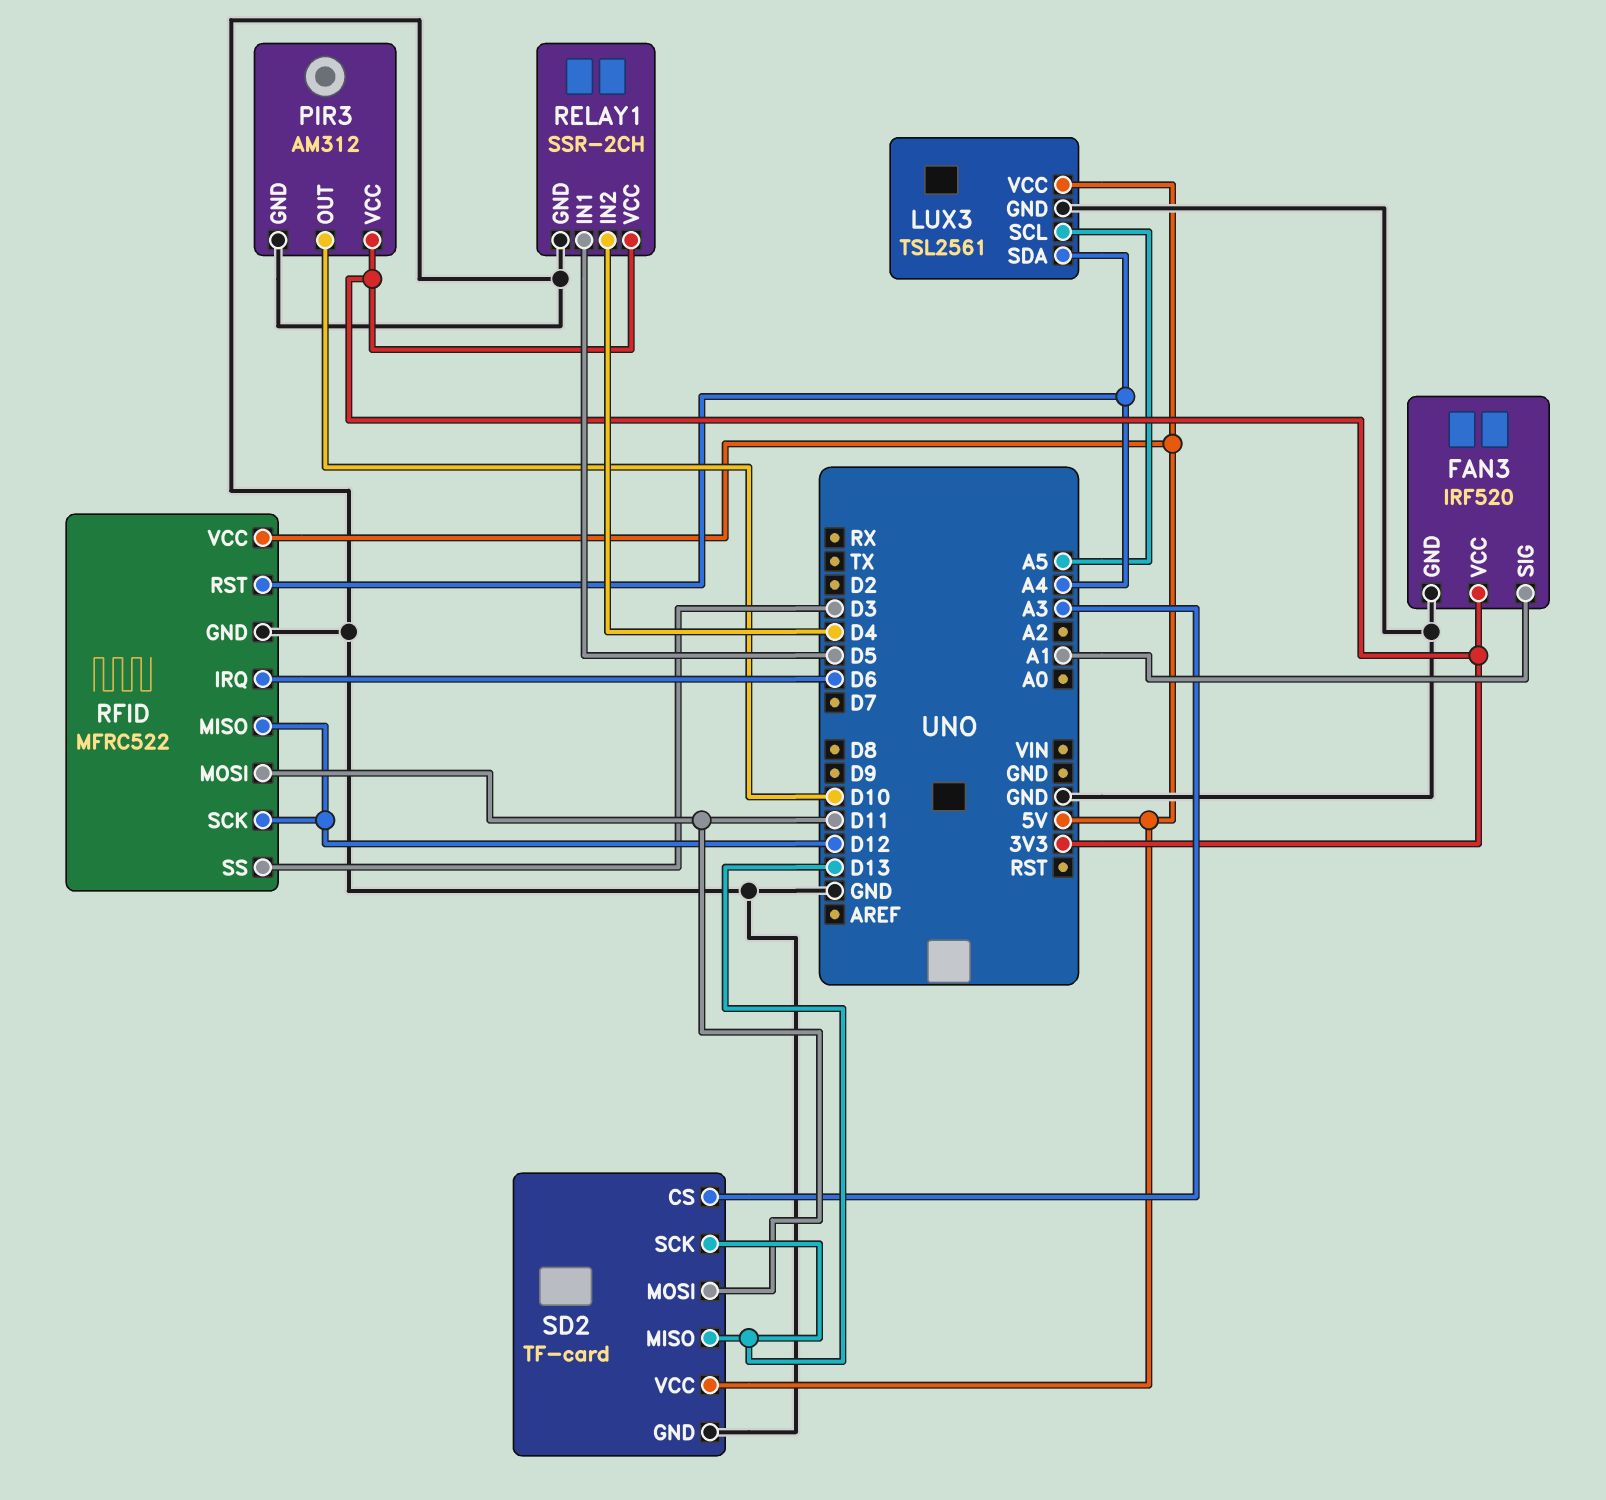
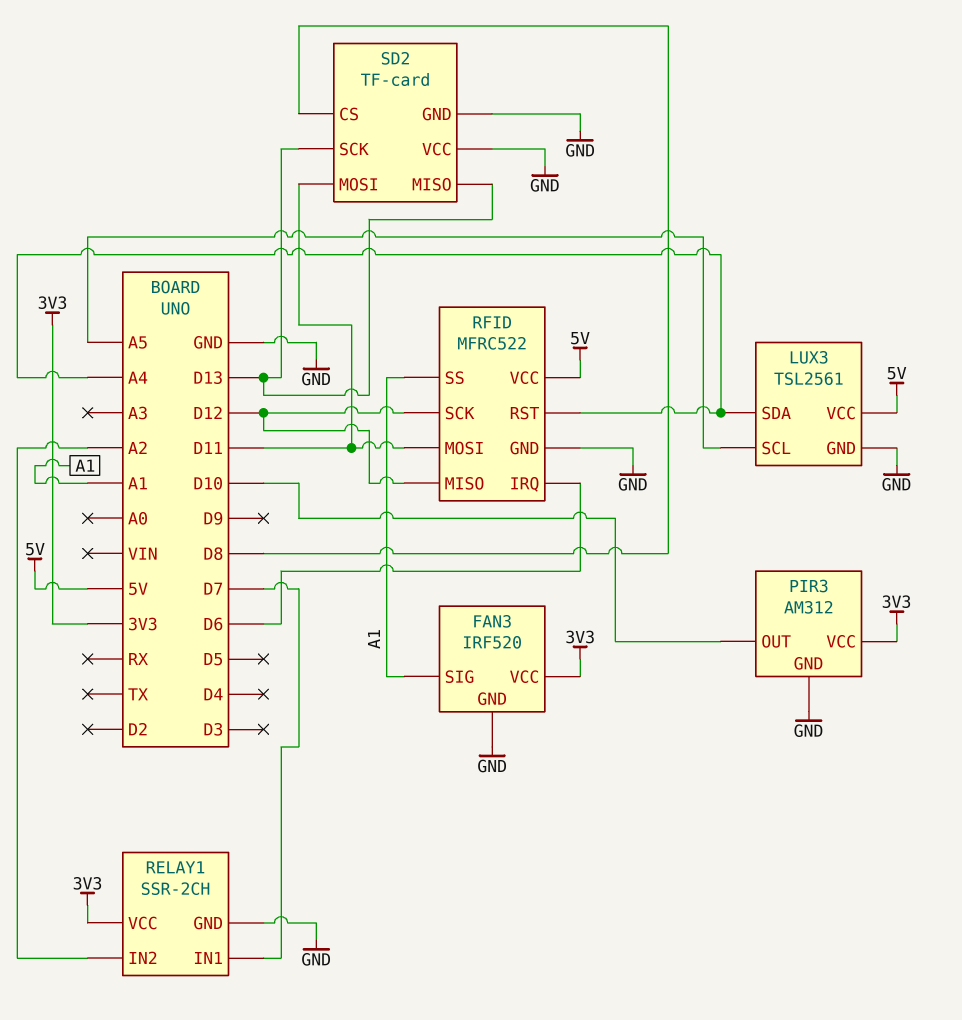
RELAY1 pin IN1: D5 -> D7
RELAY1 pin IN2: D4 -> A2
RFID pin SS: D3 -> A1
SD2 pin CS: A3 -> D8
SD2 pin VCC: 5V -> GND

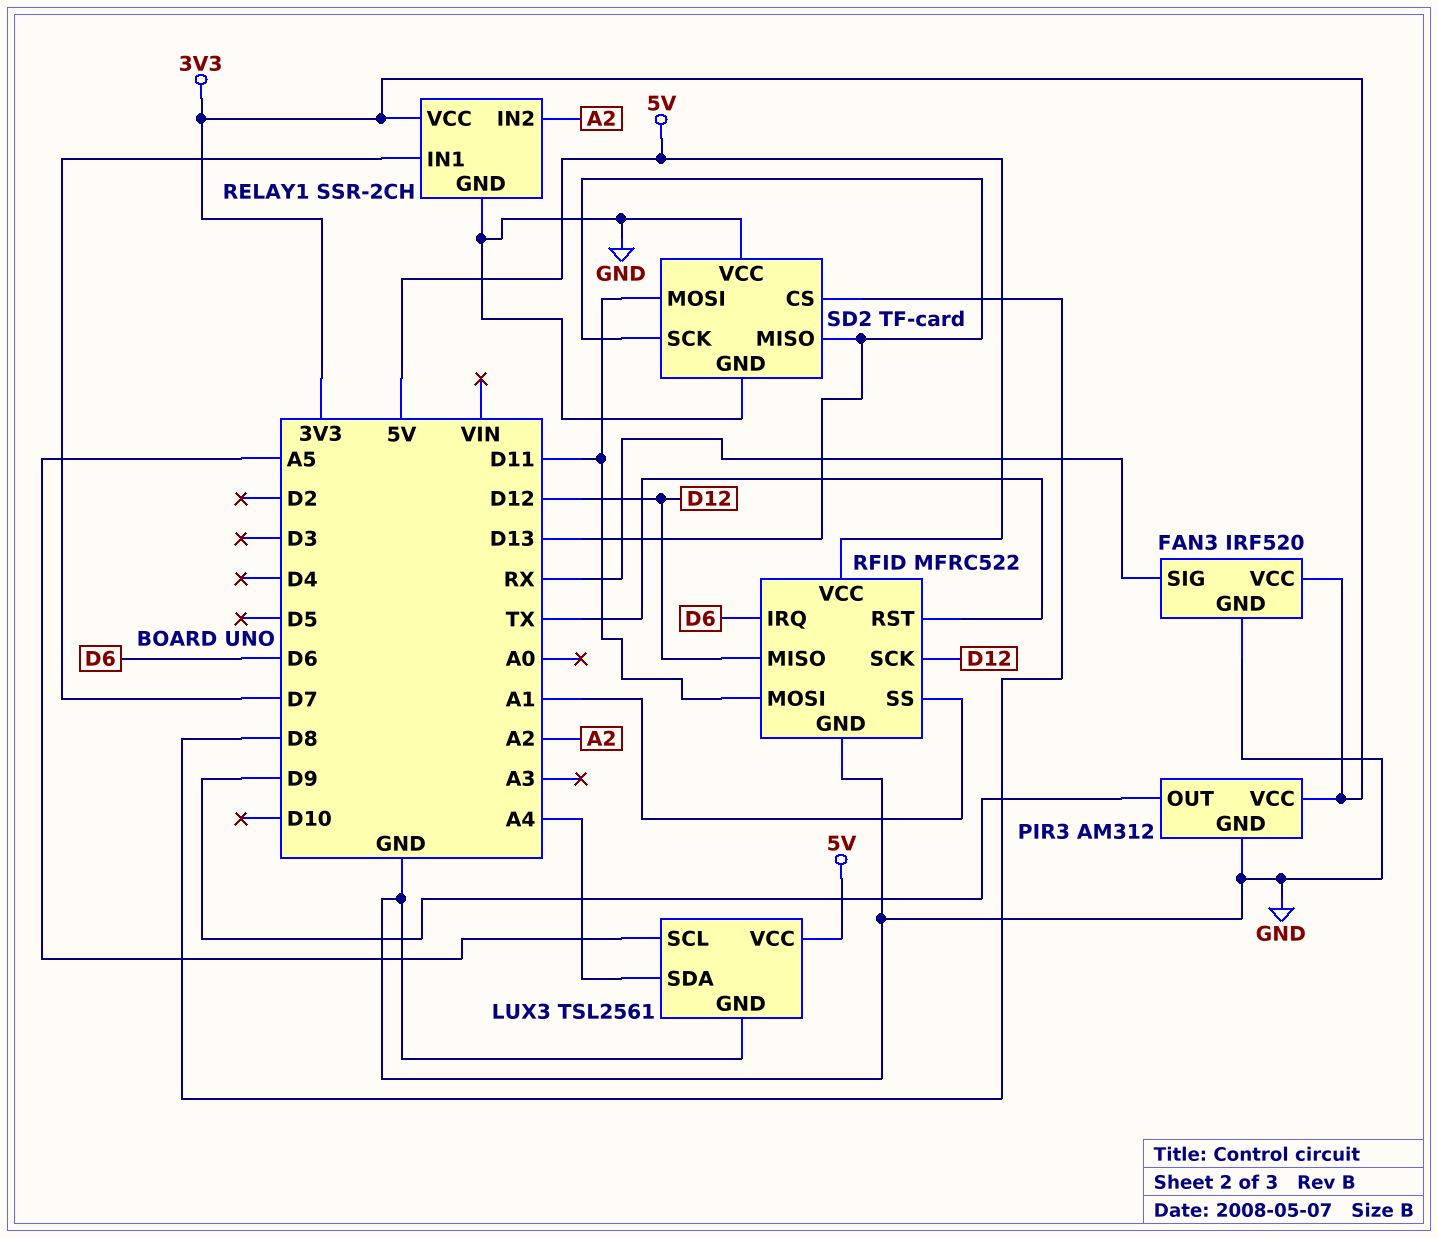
FAN3 pin SIG: A1 -> RX
PIR3 pin OUT: D10 -> D9
RFID pin RST: A4 -> TX

